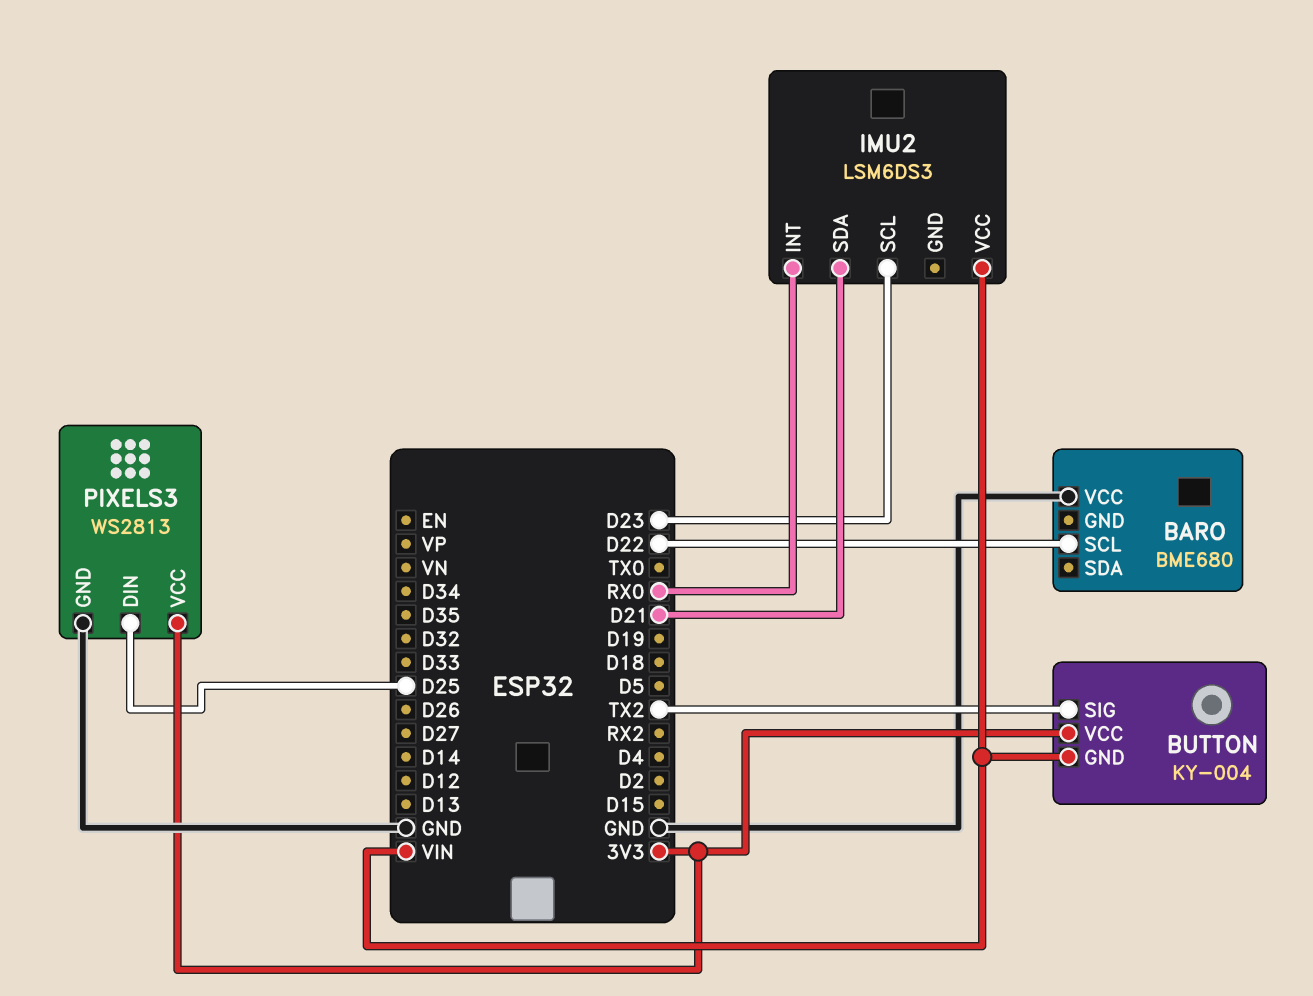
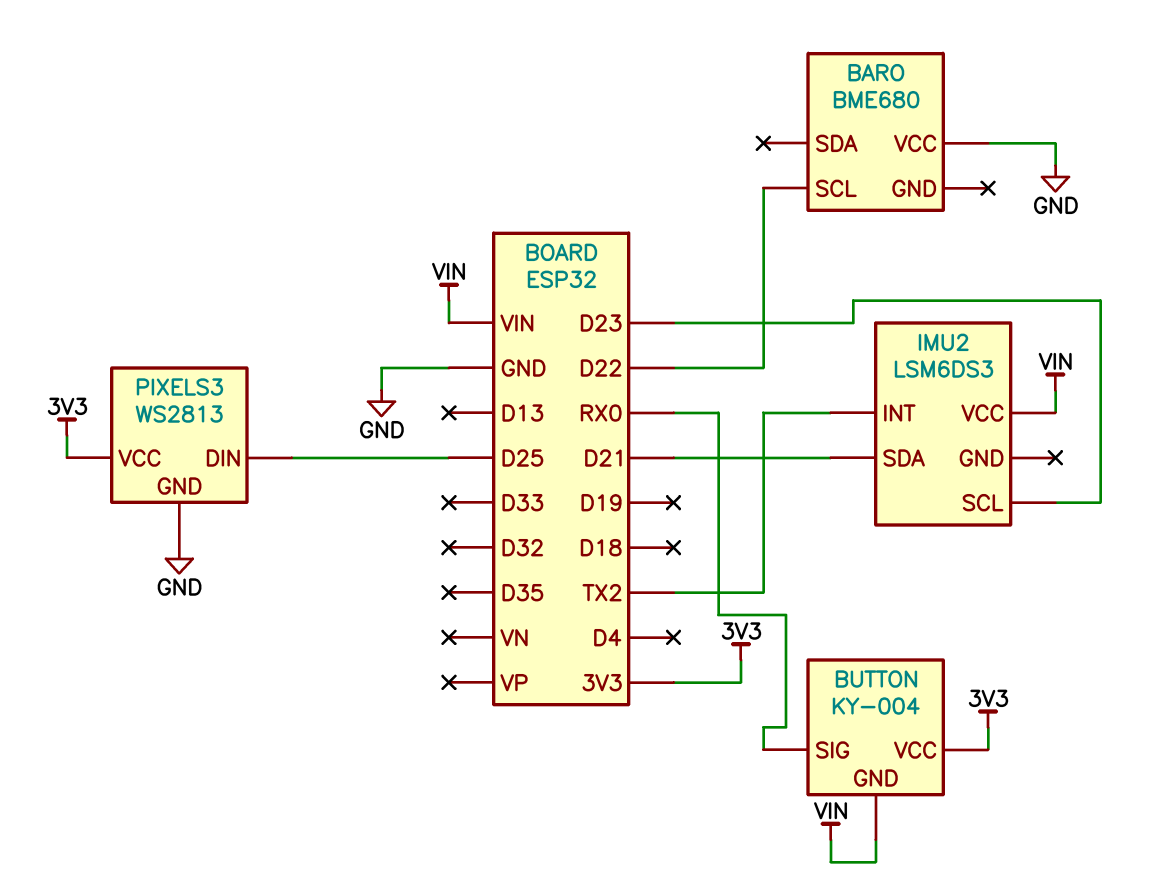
BUTTON pin SIG: TX2 -> RX0
IMU2 pin INT: RX0 -> TX2

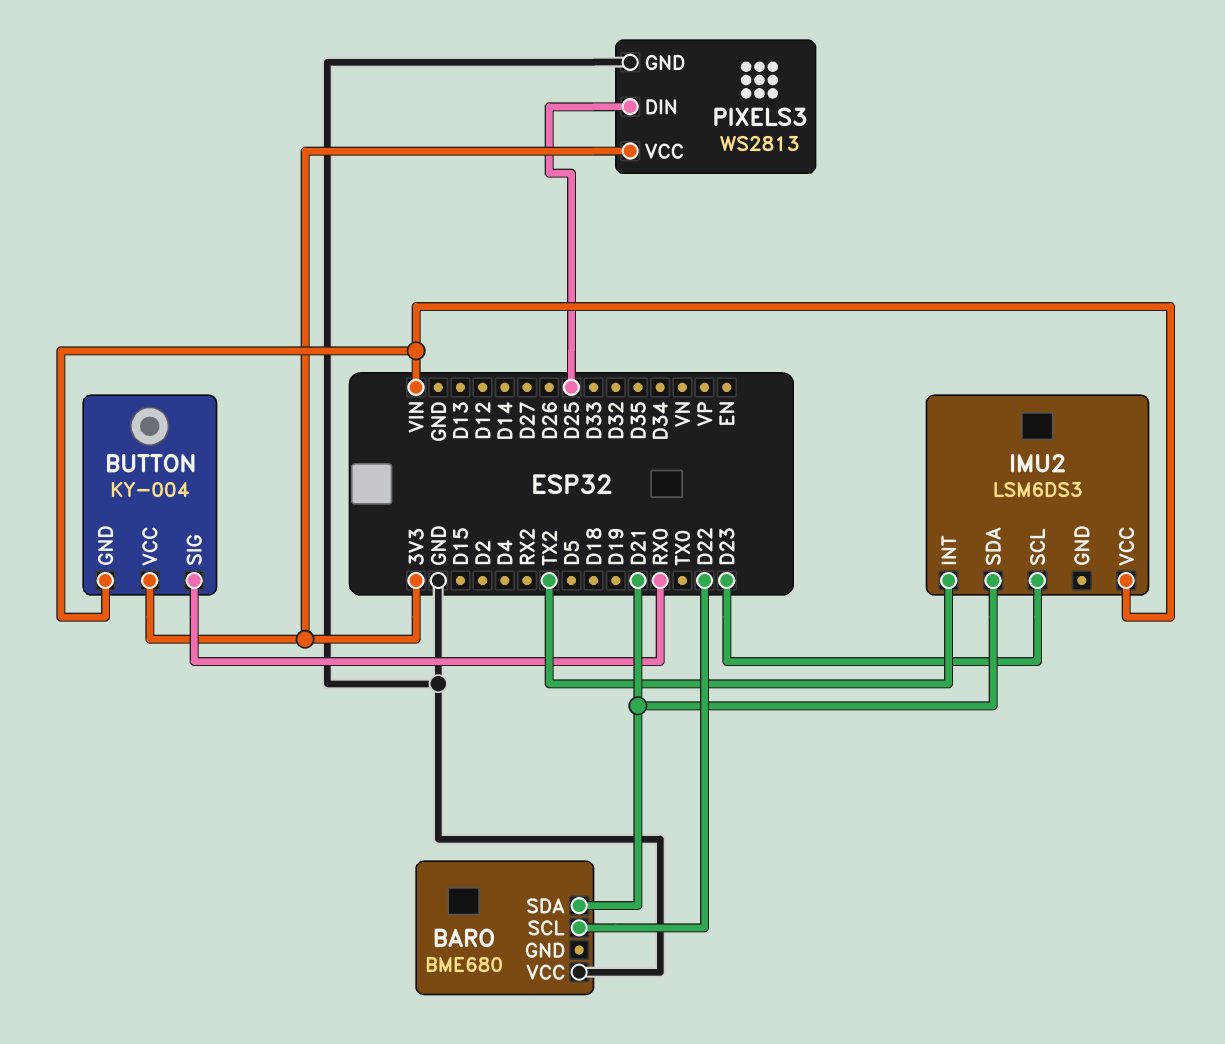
BARO pin SDA: none -> D21

